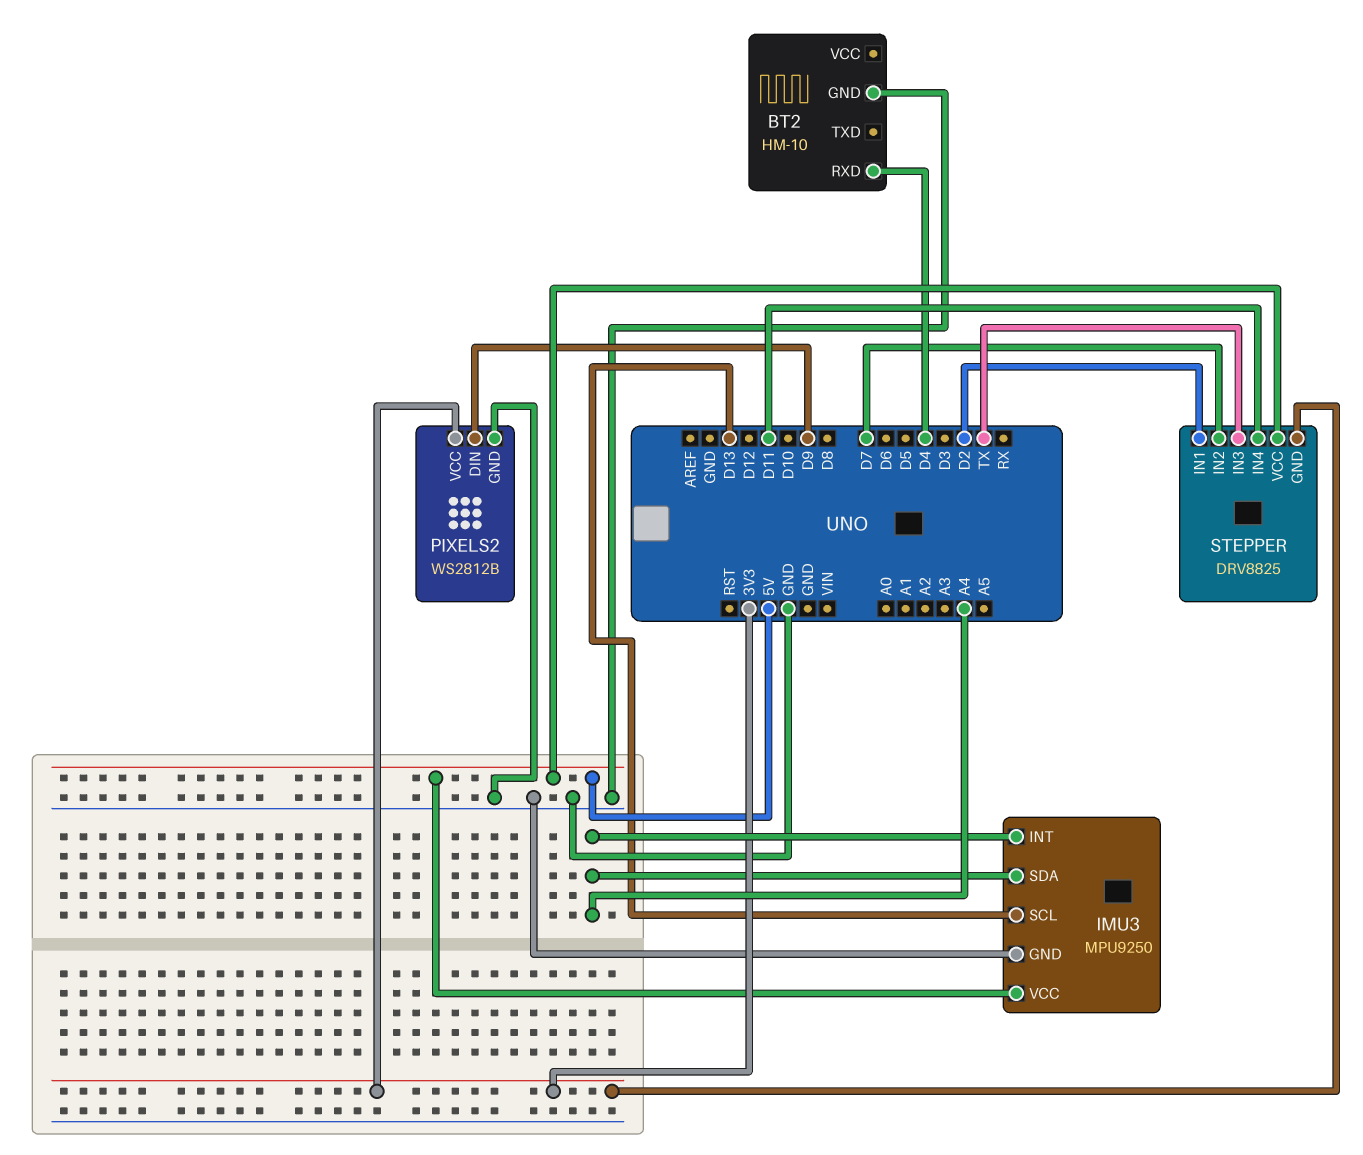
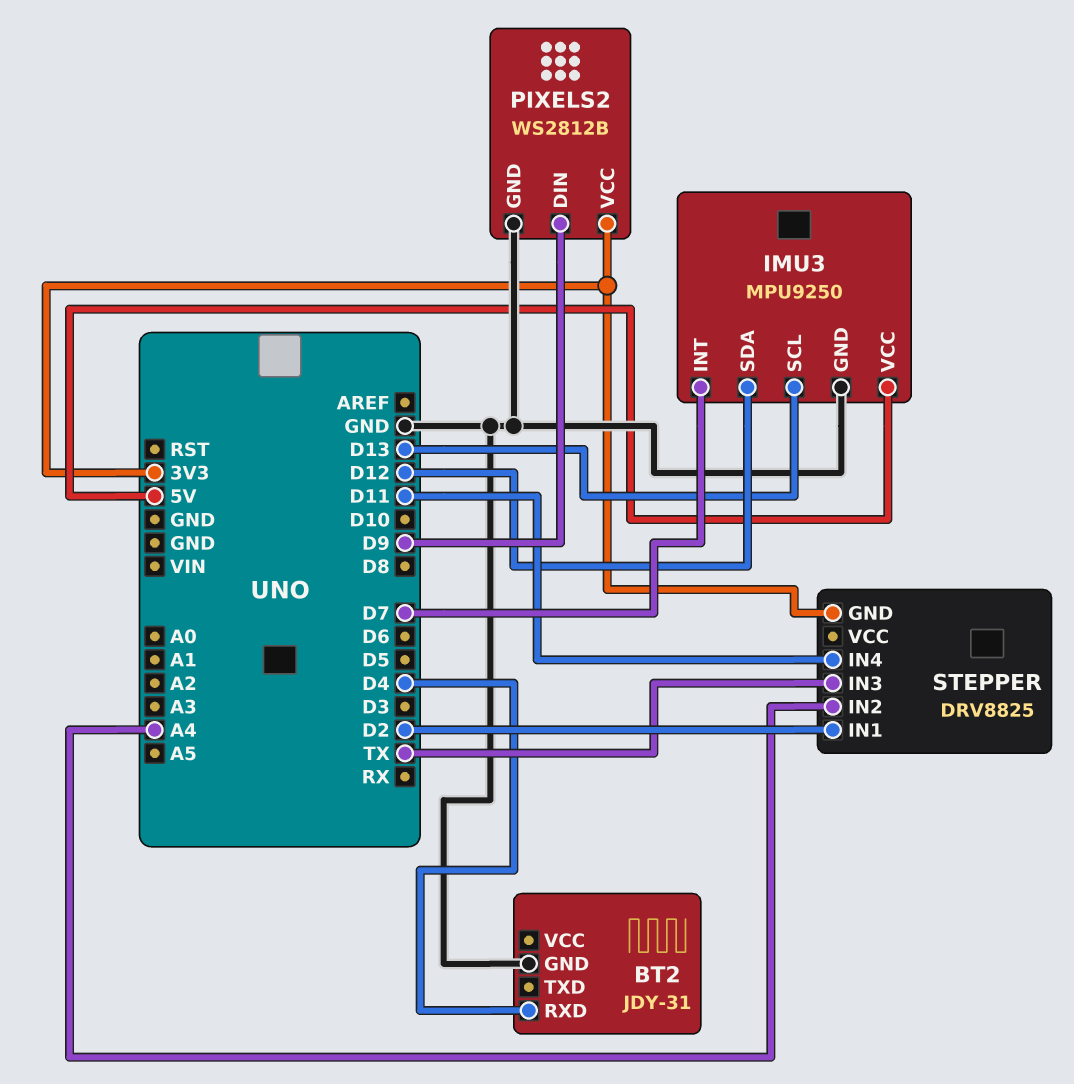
BT2: HM-10 -> JDY-31
IMU3 pin INT: A4 -> D7
IMU3 pin SDA: A4 -> D12
STEPPER pin IN2: D7 -> A4
STEPPER pin VCC: 5V -> none

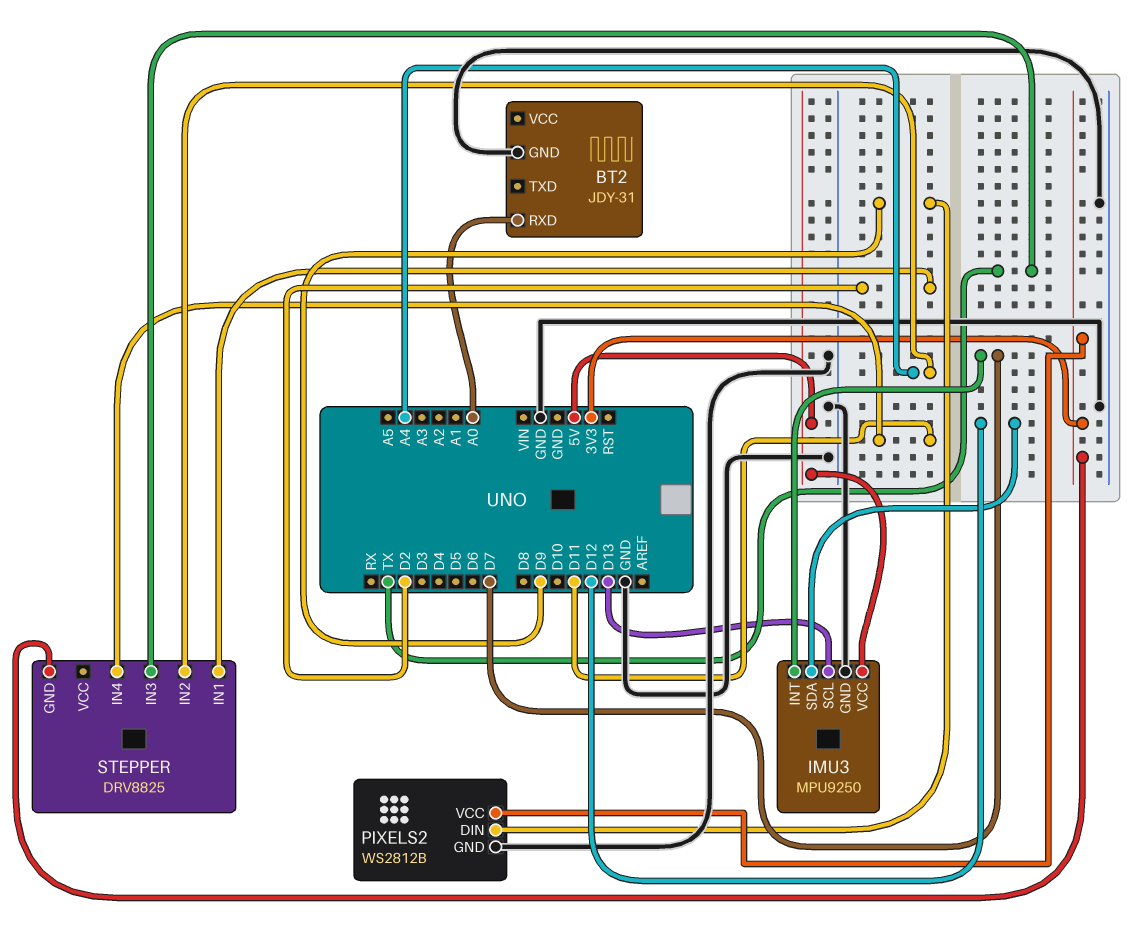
BT2 pin RXD: D4 -> A0

